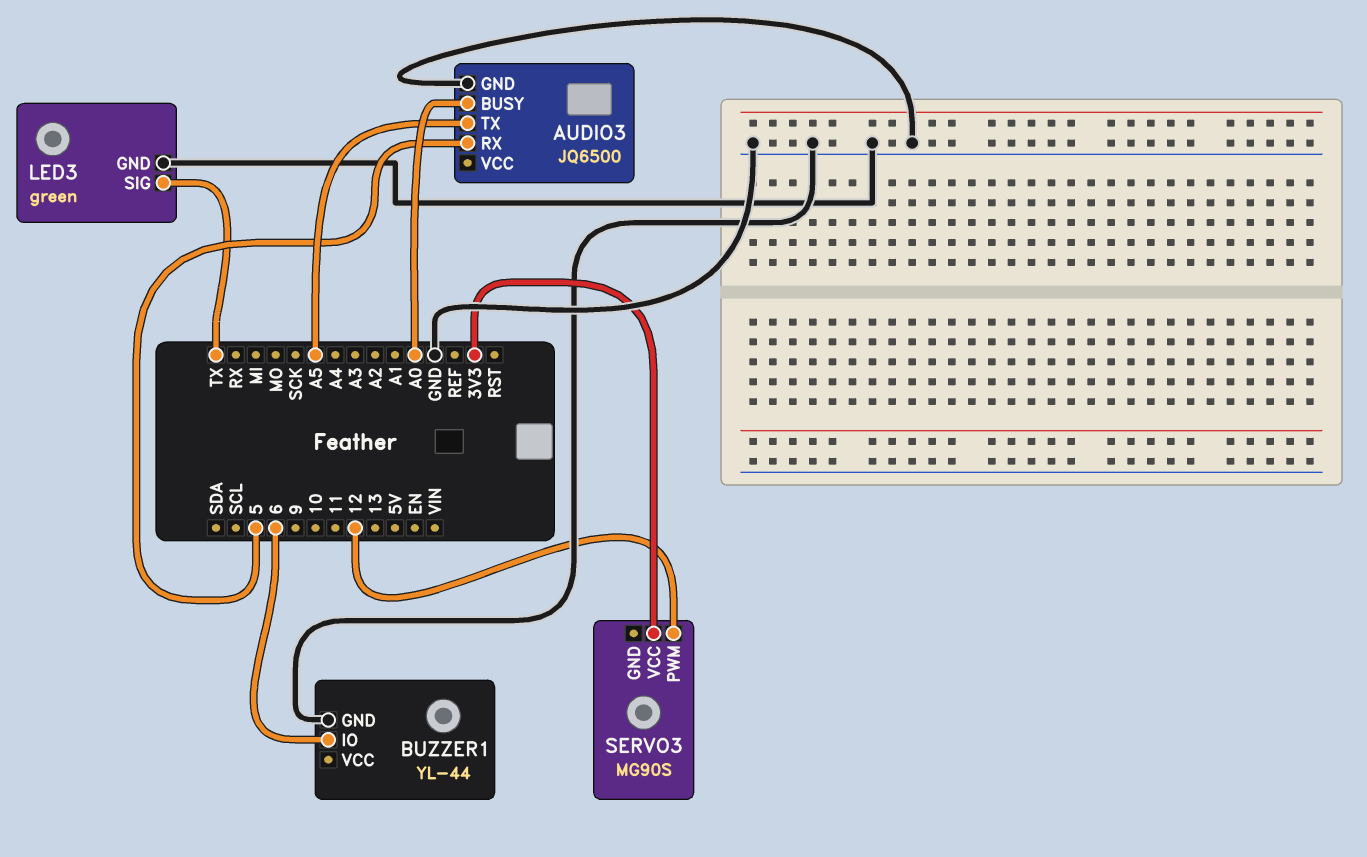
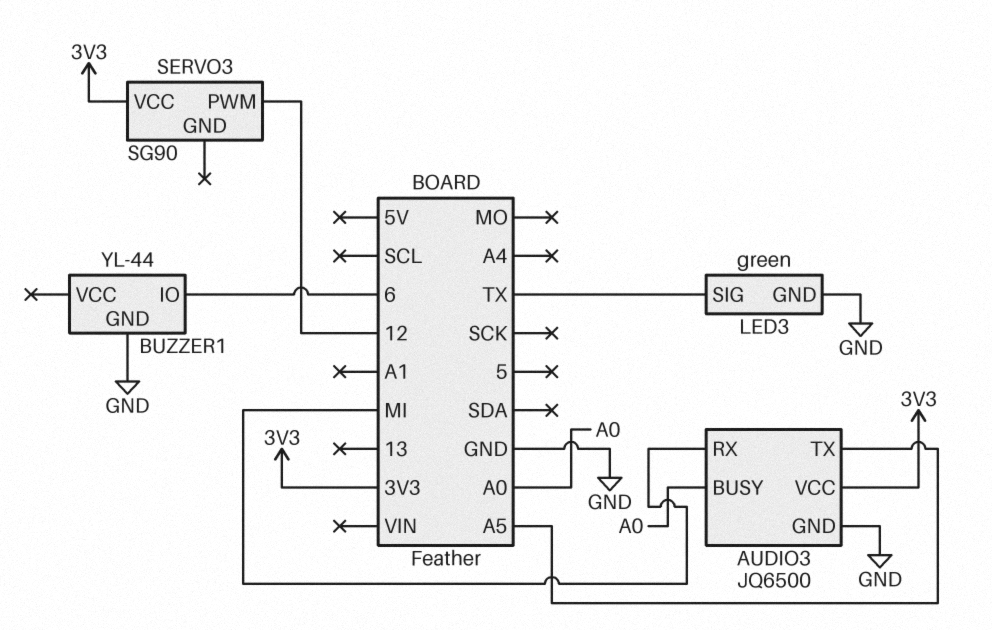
AUDIO3 pin RX: 5 -> MI
AUDIO3 pin VCC: none -> 3V3
SERVO3: MG90S -> SG90

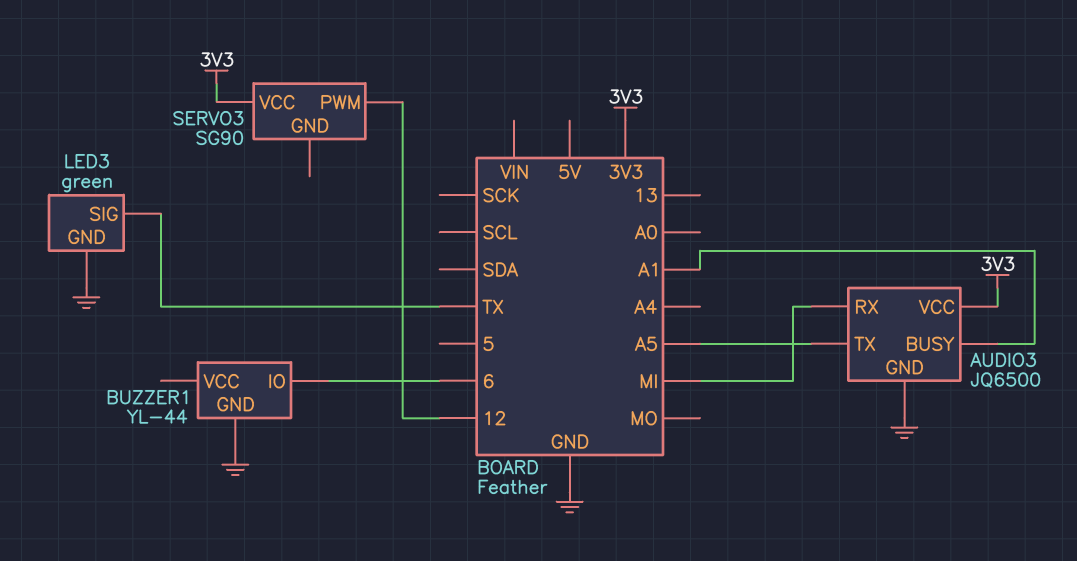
AUDIO3 pin BUSY: A0 -> A1

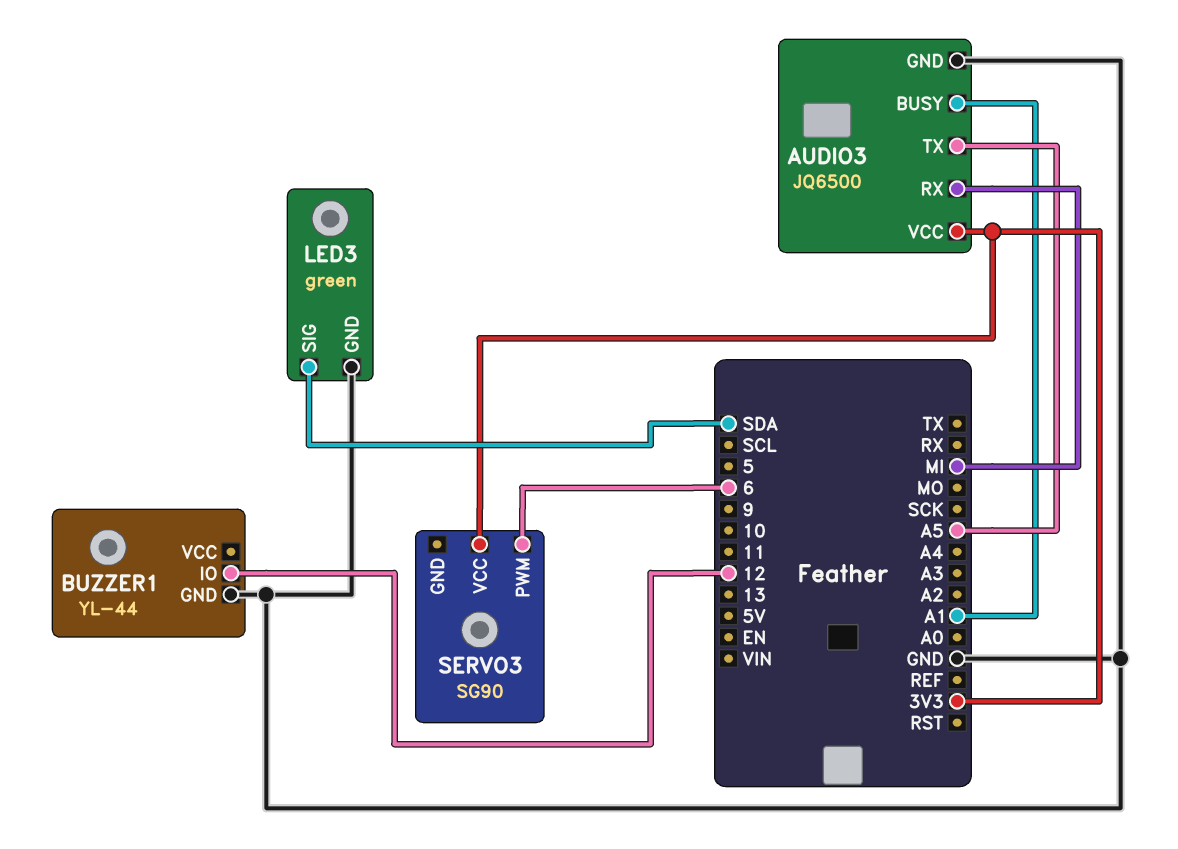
BUZZER1 pin IO: 6 -> 12
LED3 pin SIG: TX -> SDA
SERVO3 pin PWM: 12 -> 6

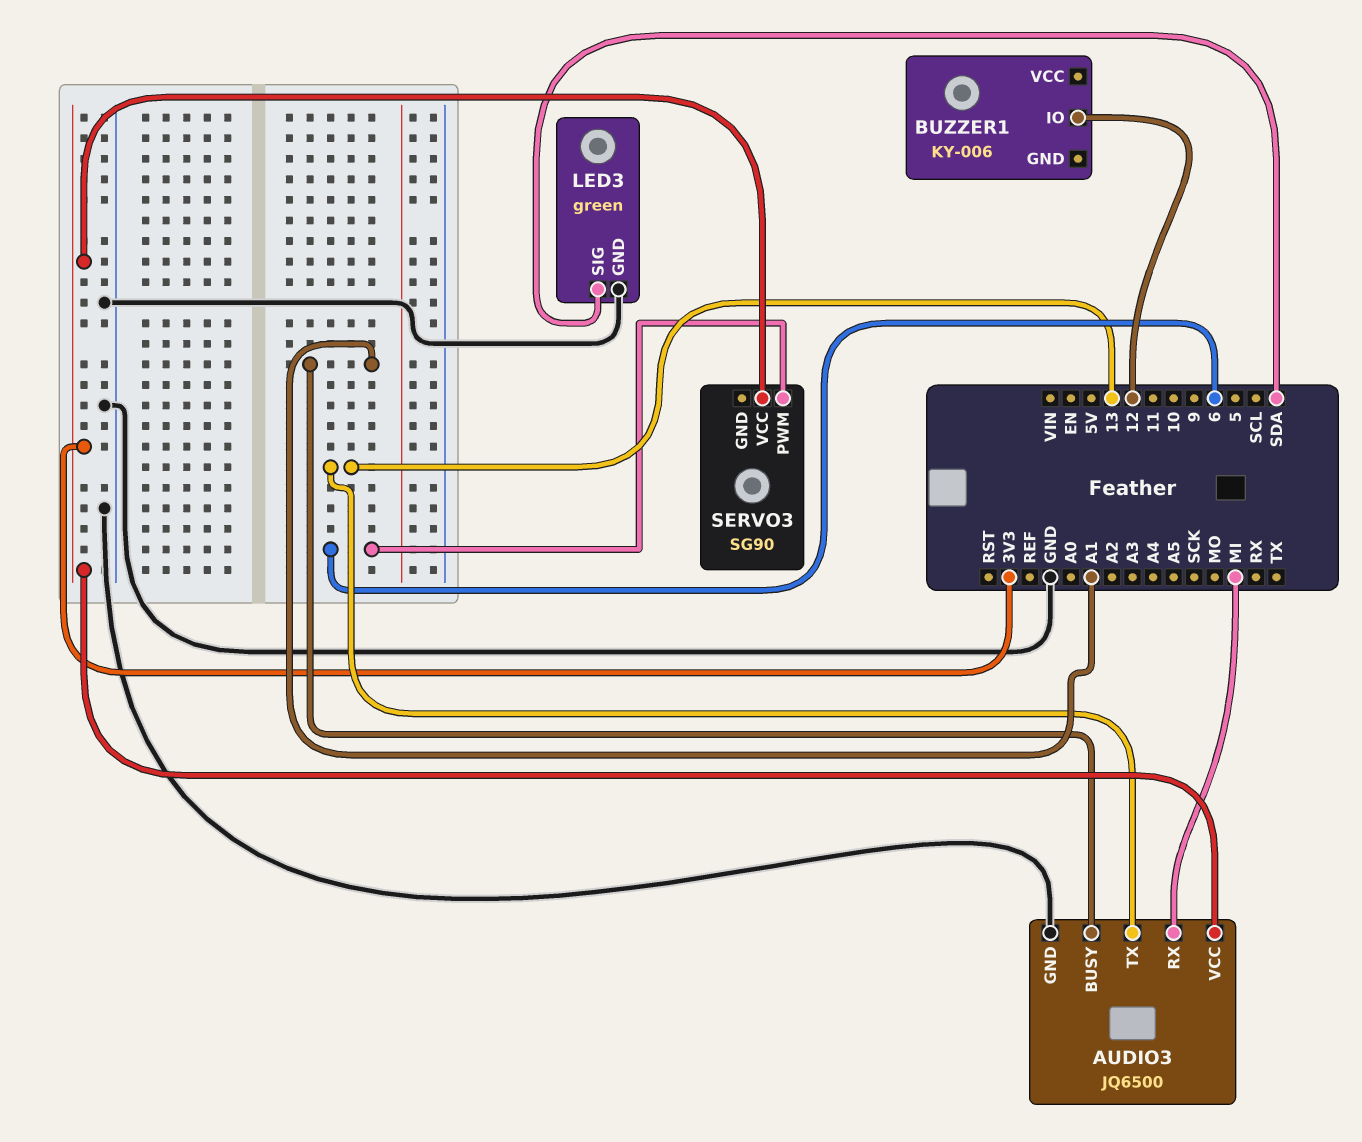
AUDIO3 pin TX: A5 -> 13
BUZZER1: YL-44 -> KY-006
BUZZER1 pin GND: GND -> none

